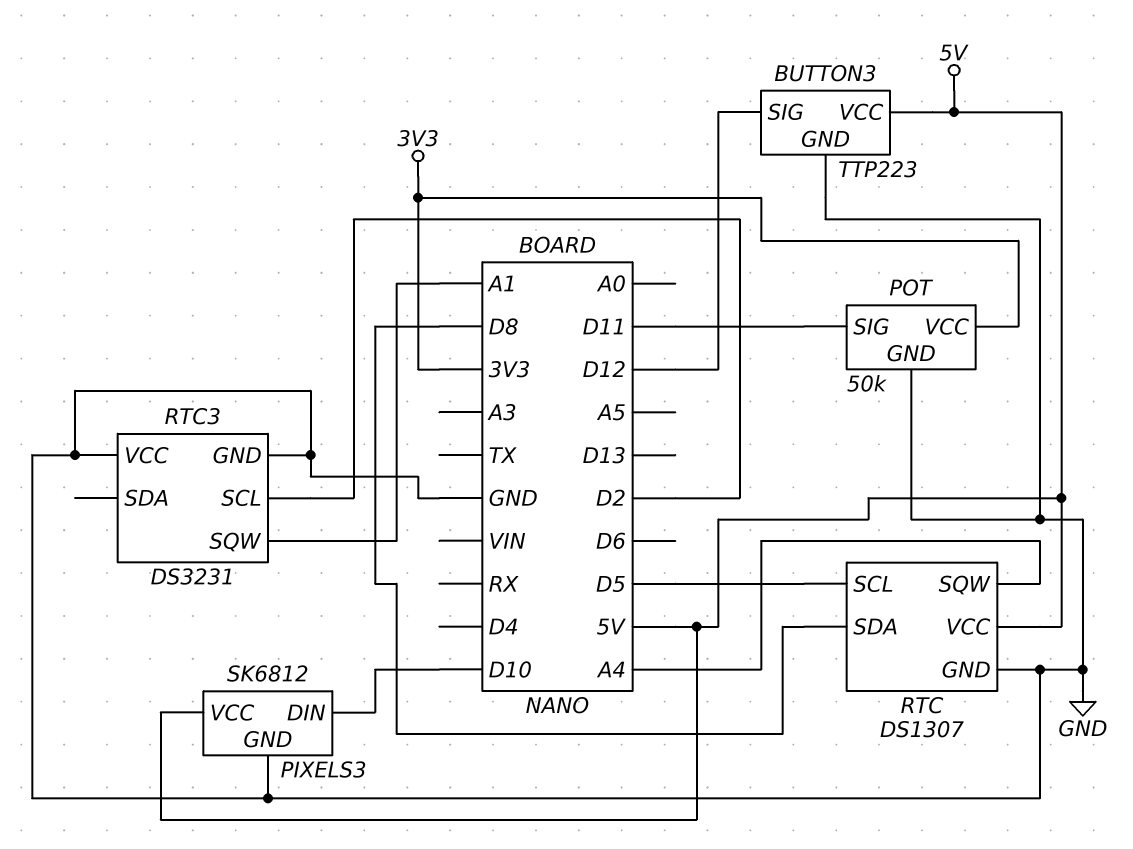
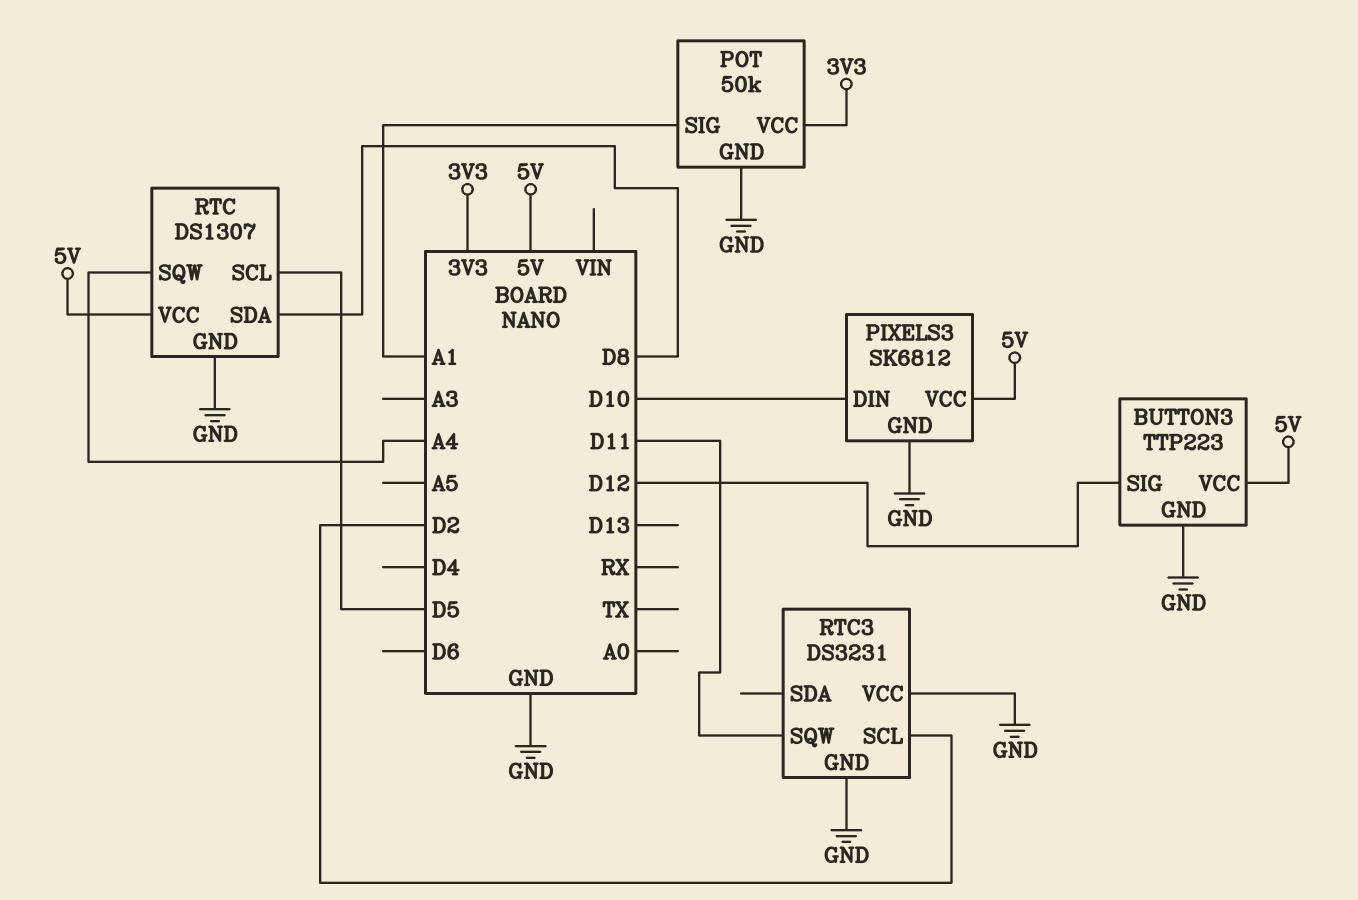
POT pin SIG: D11 -> A1
RTC3 pin SQW: A1 -> D11

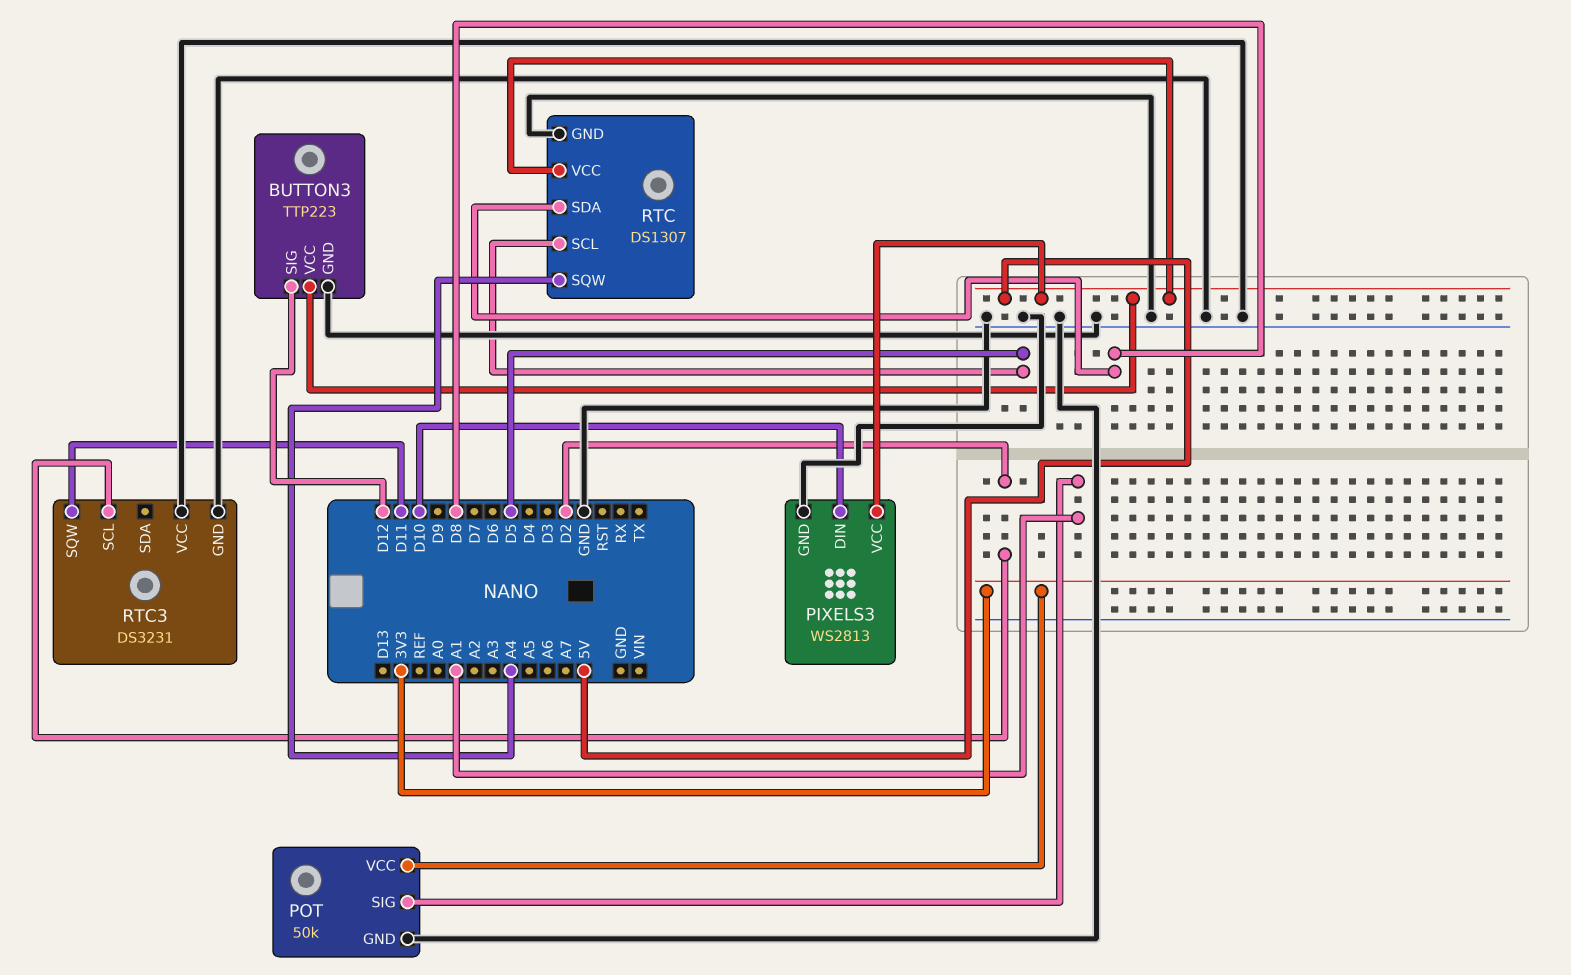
PIXELS3: SK6812 -> WS2813

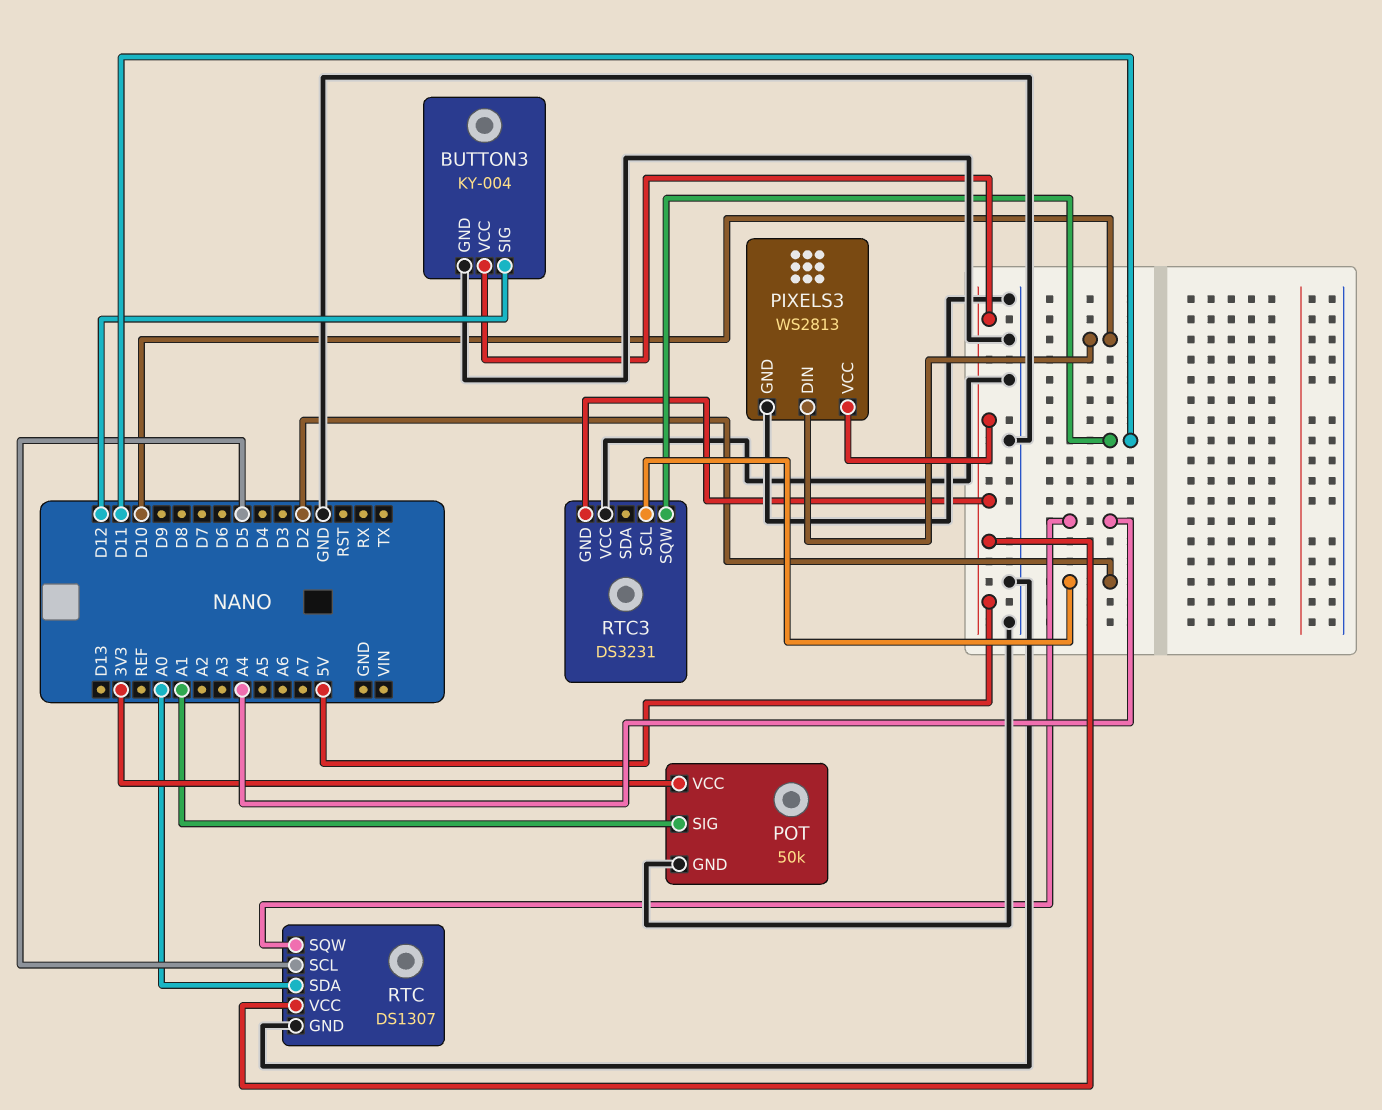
BUTTON3: TTP223 -> KY-004
RTC pin SDA: D8 -> A0
RTC3 pin GND: GND -> 5V

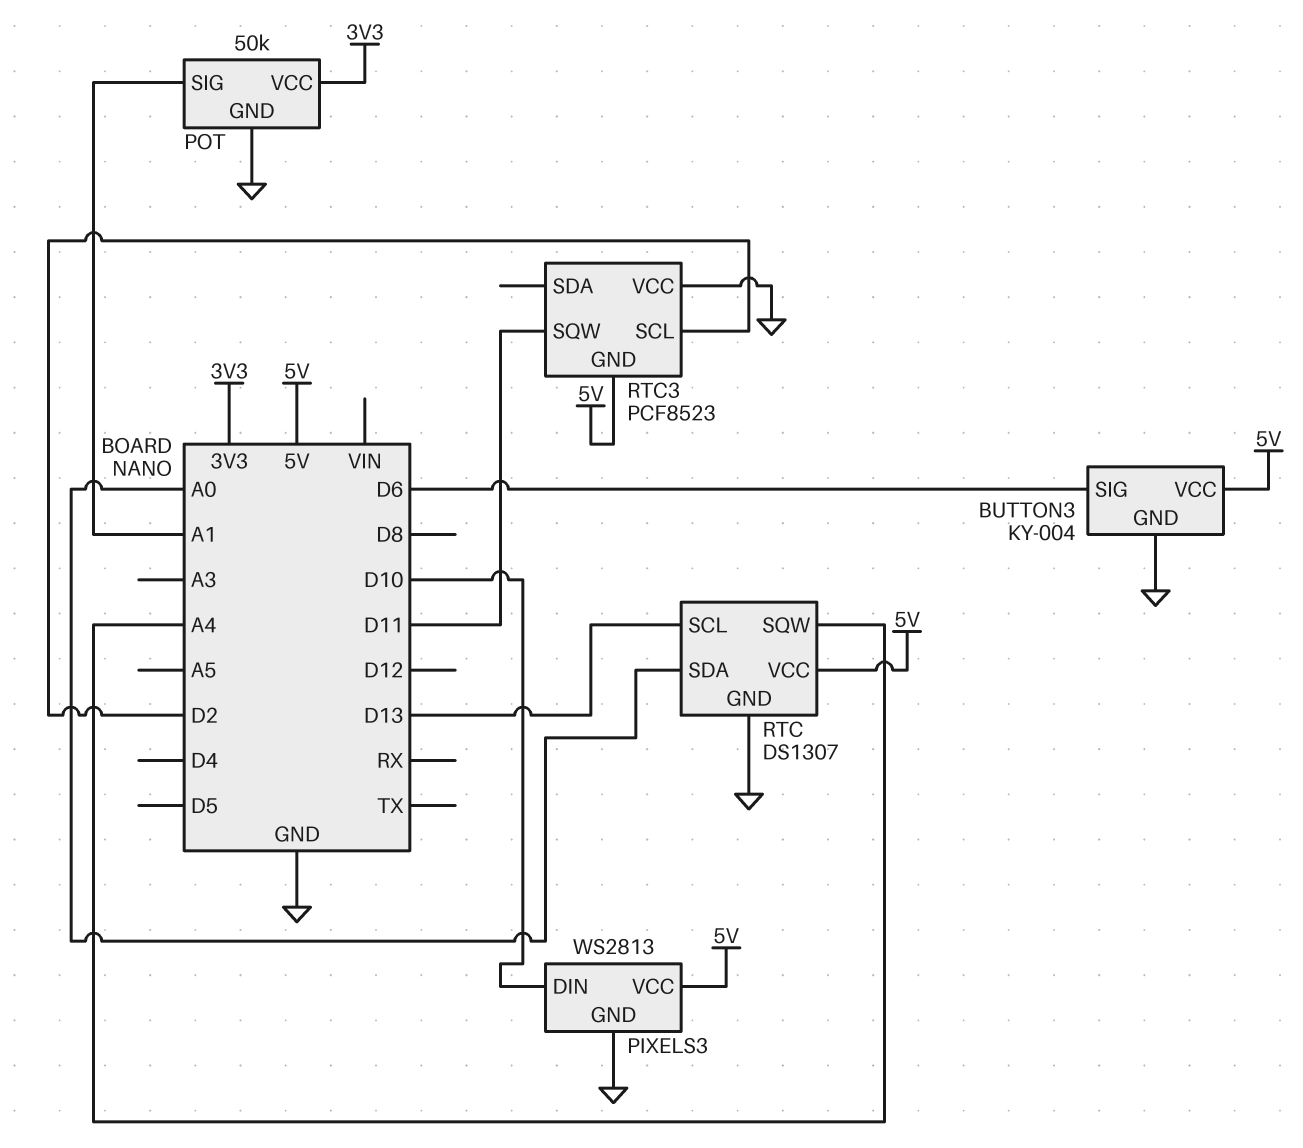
BUTTON3 pin SIG: D12 -> D6
RTC pin SCL: D5 -> D13
RTC3: DS3231 -> PCF8523

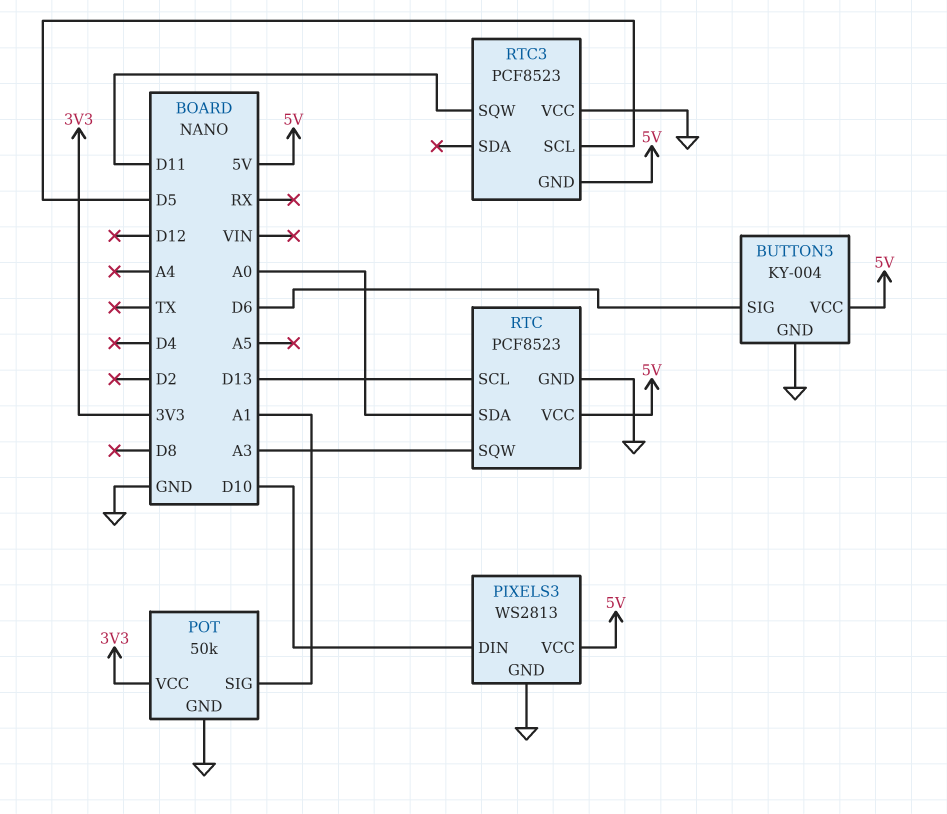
RTC: DS1307 -> PCF8523
RTC pin SQW: A4 -> A3
RTC3 pin SCL: D2 -> D5

